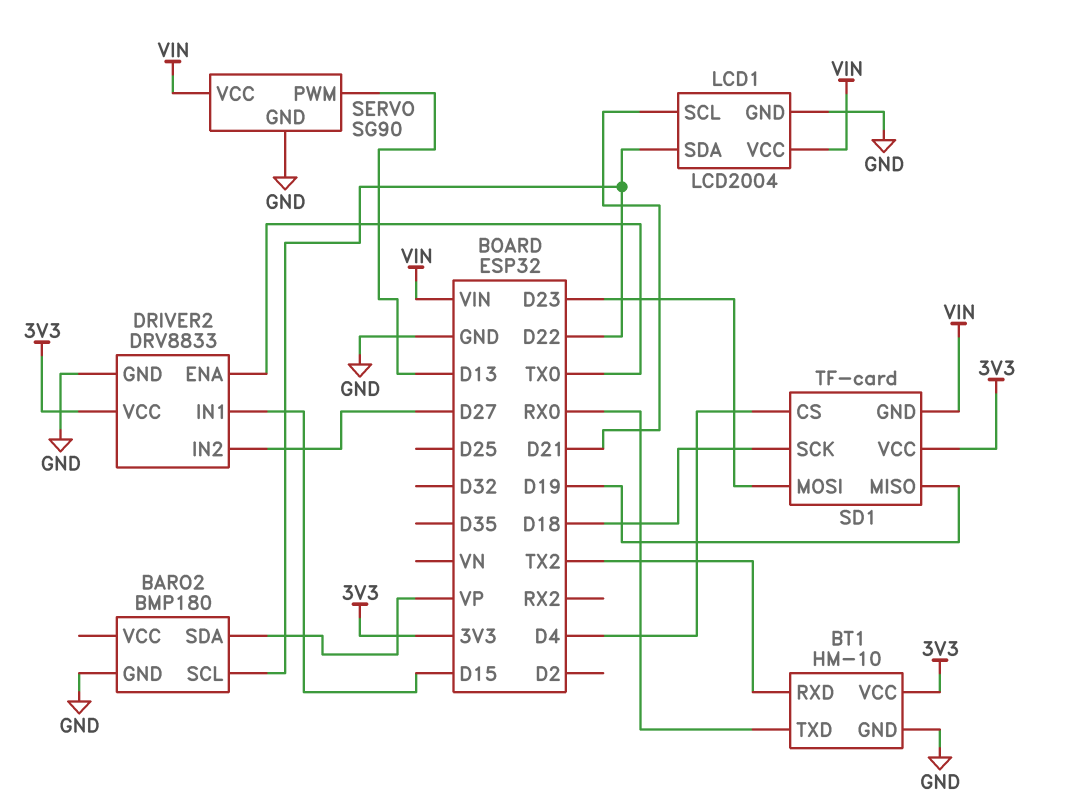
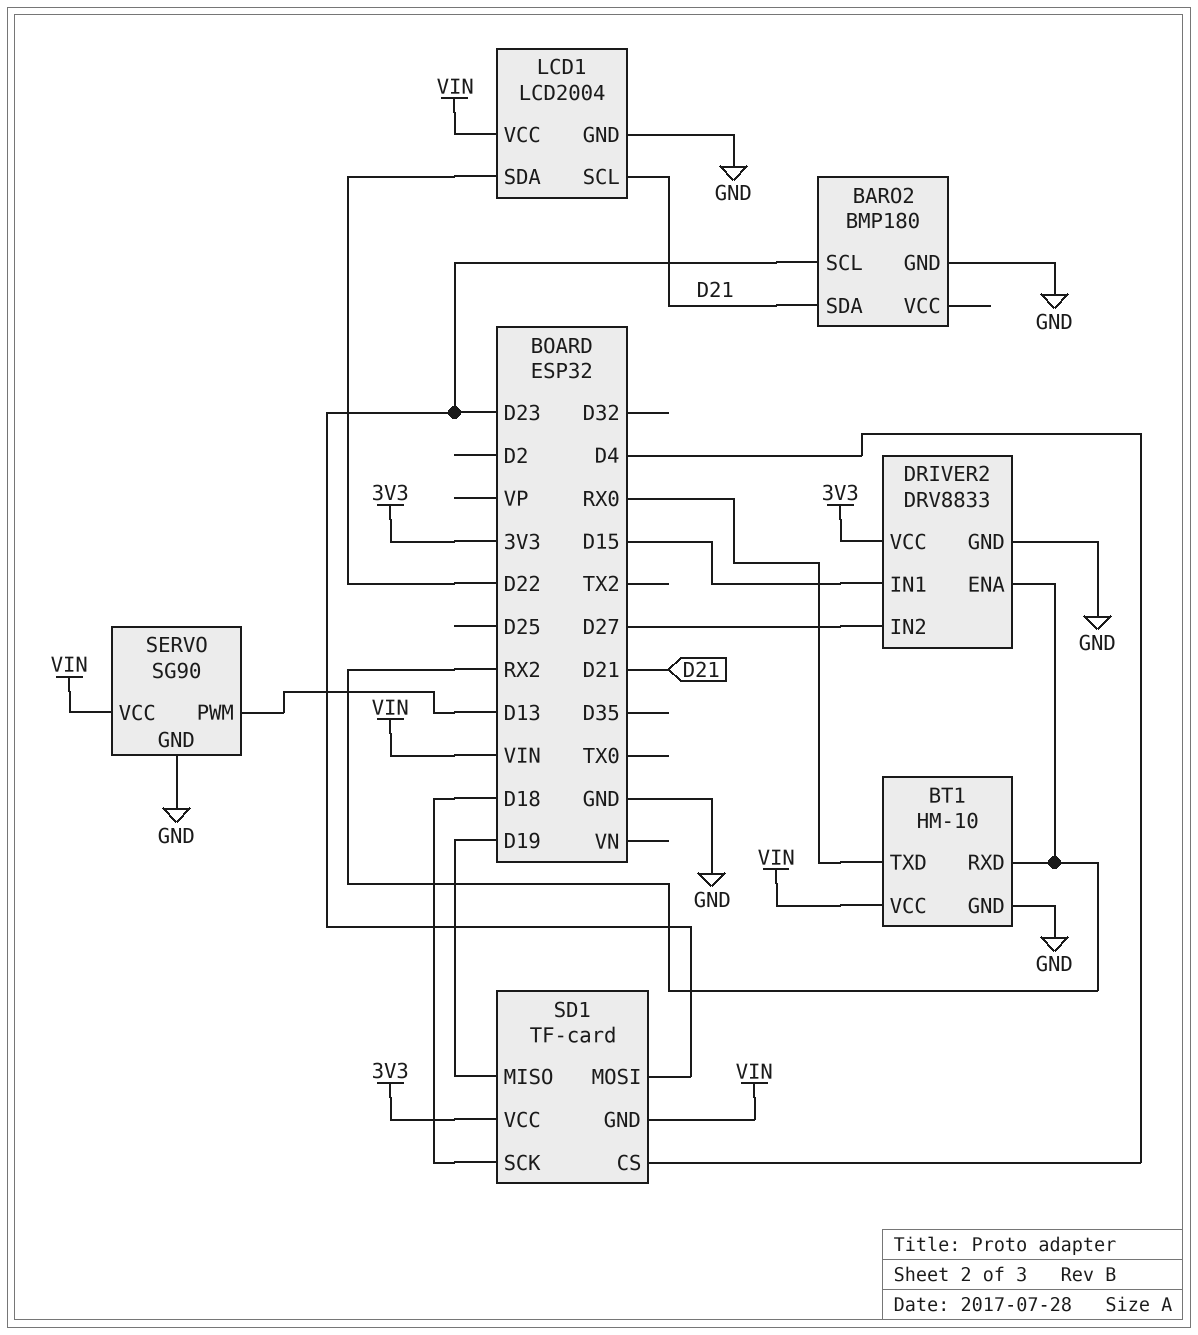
BARO2 pin SCL: D22 -> D23
BARO2 pin SDA: VP -> D21
BT1 pin RXD: TX2 -> RX2
BT1 pin VCC: 3V3 -> VIN
DRIVER2 pin ENA: TX0 -> RX2

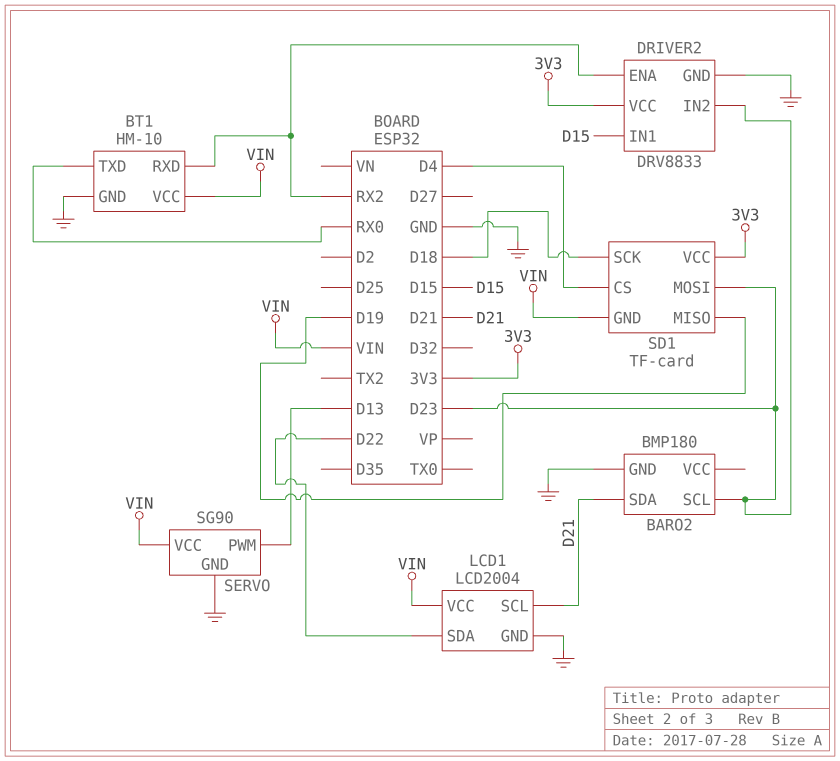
DRIVER2 pin IN2: D27 -> D23

